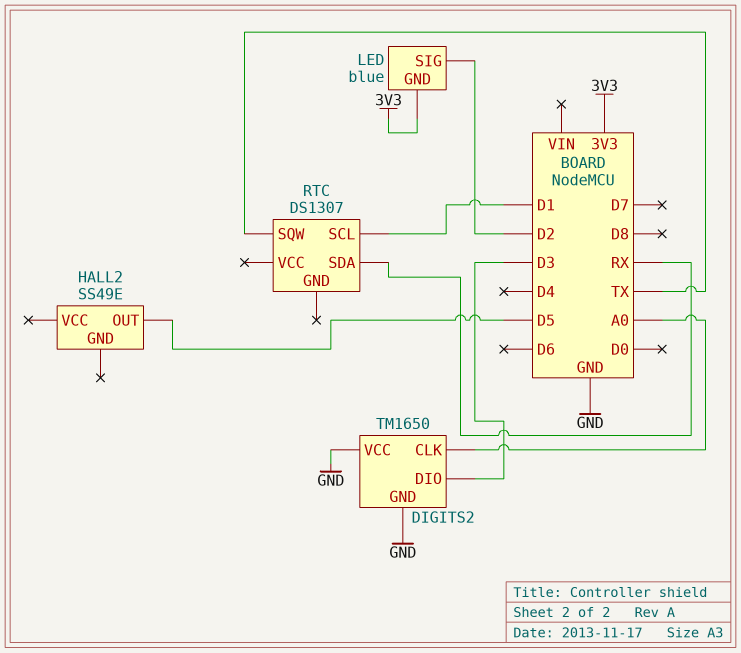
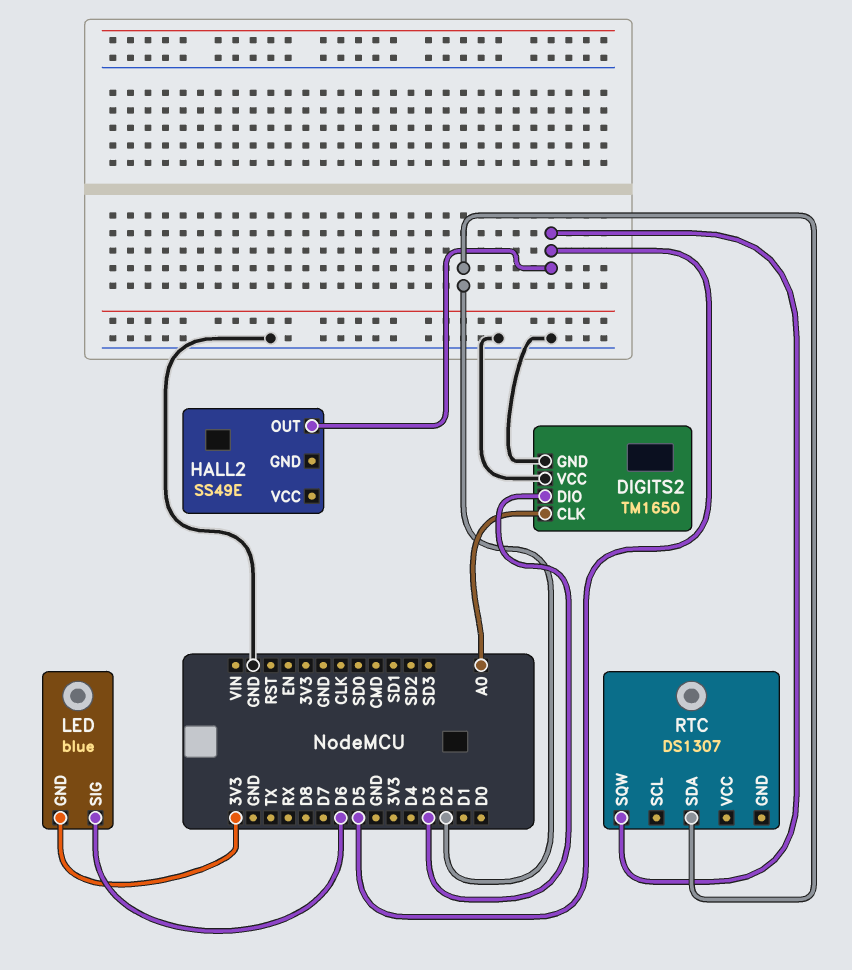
LED pin SIG: D2 -> D6
RTC pin SCL: D1 -> none
RTC pin SDA: RX -> D2
RTC pin SQW: TX -> D5

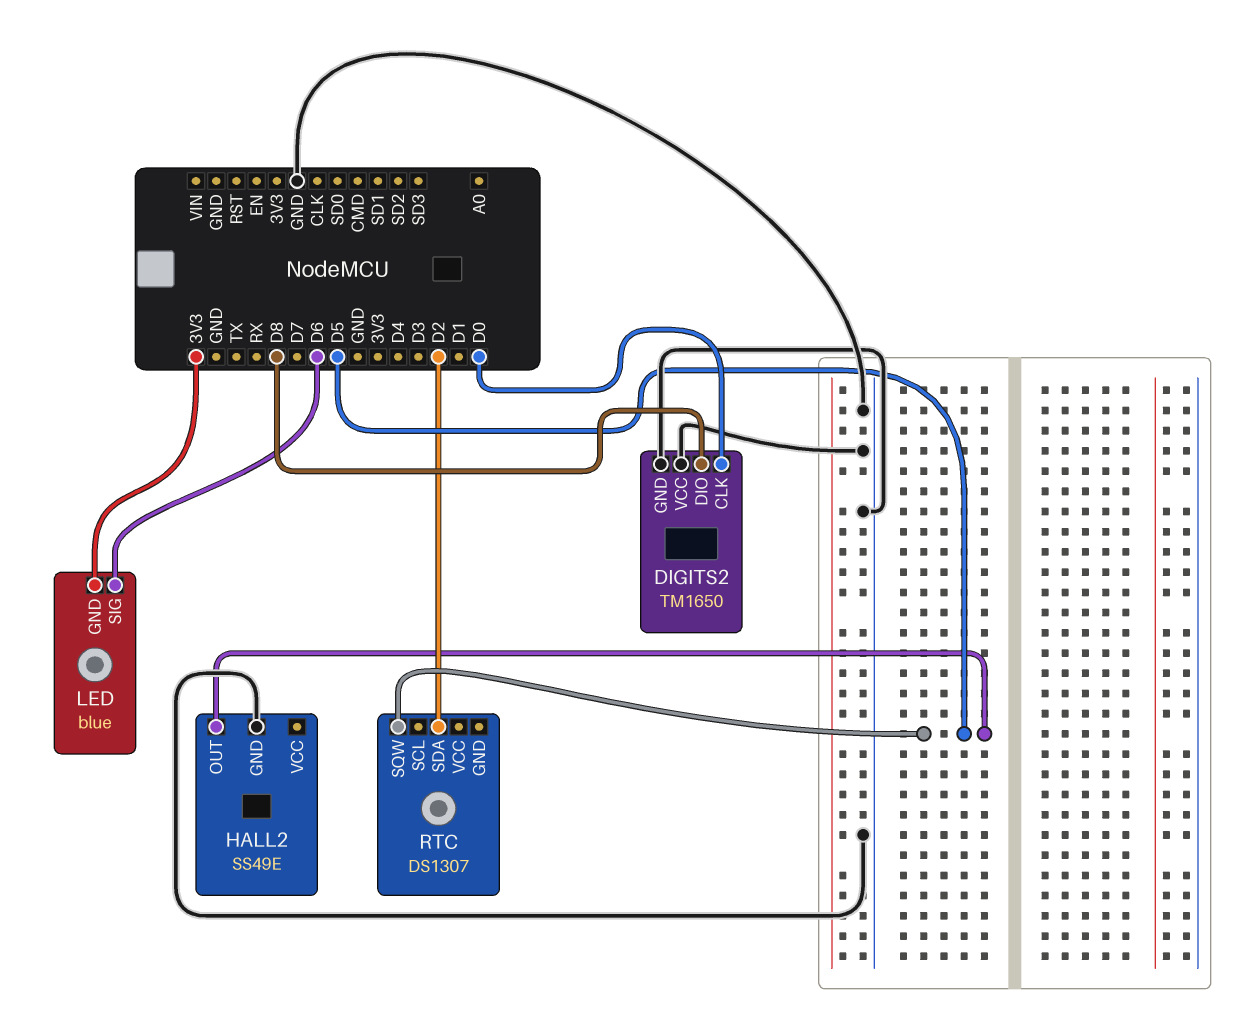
DIGITS2 pin CLK: A0 -> D0
DIGITS2 pin DIO: D3 -> D8
HALL2 pin GND: none -> GND

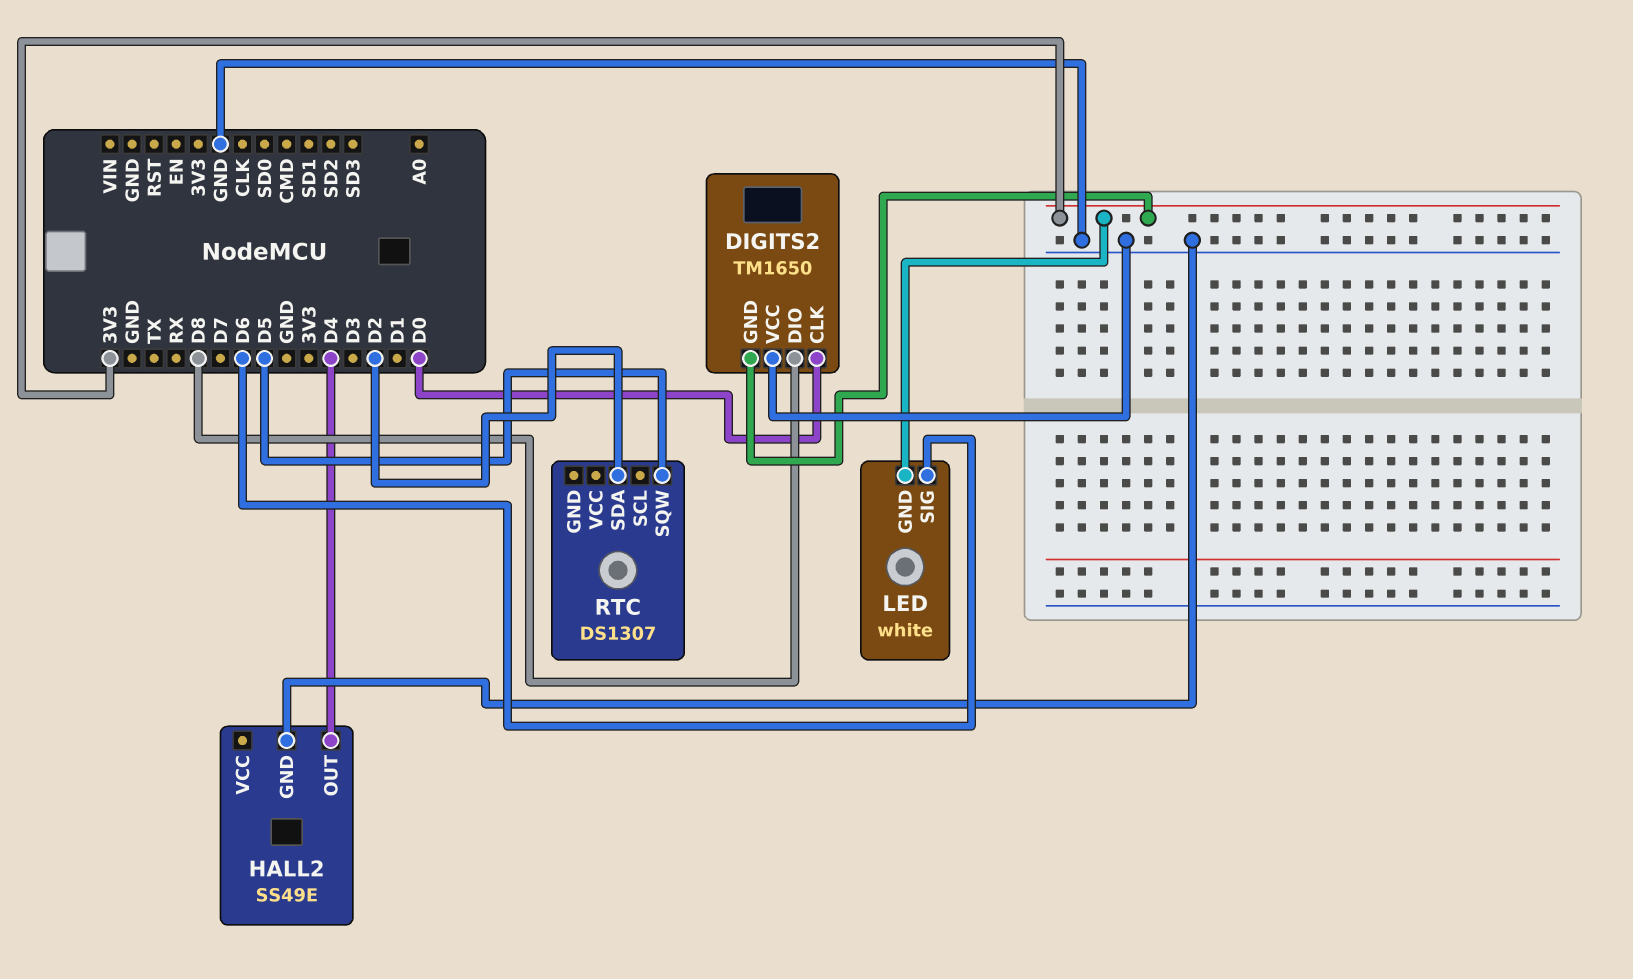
DIGITS2 pin GND: GND -> 3V3
HALL2 pin OUT: D5 -> D4
LED: blue -> white

